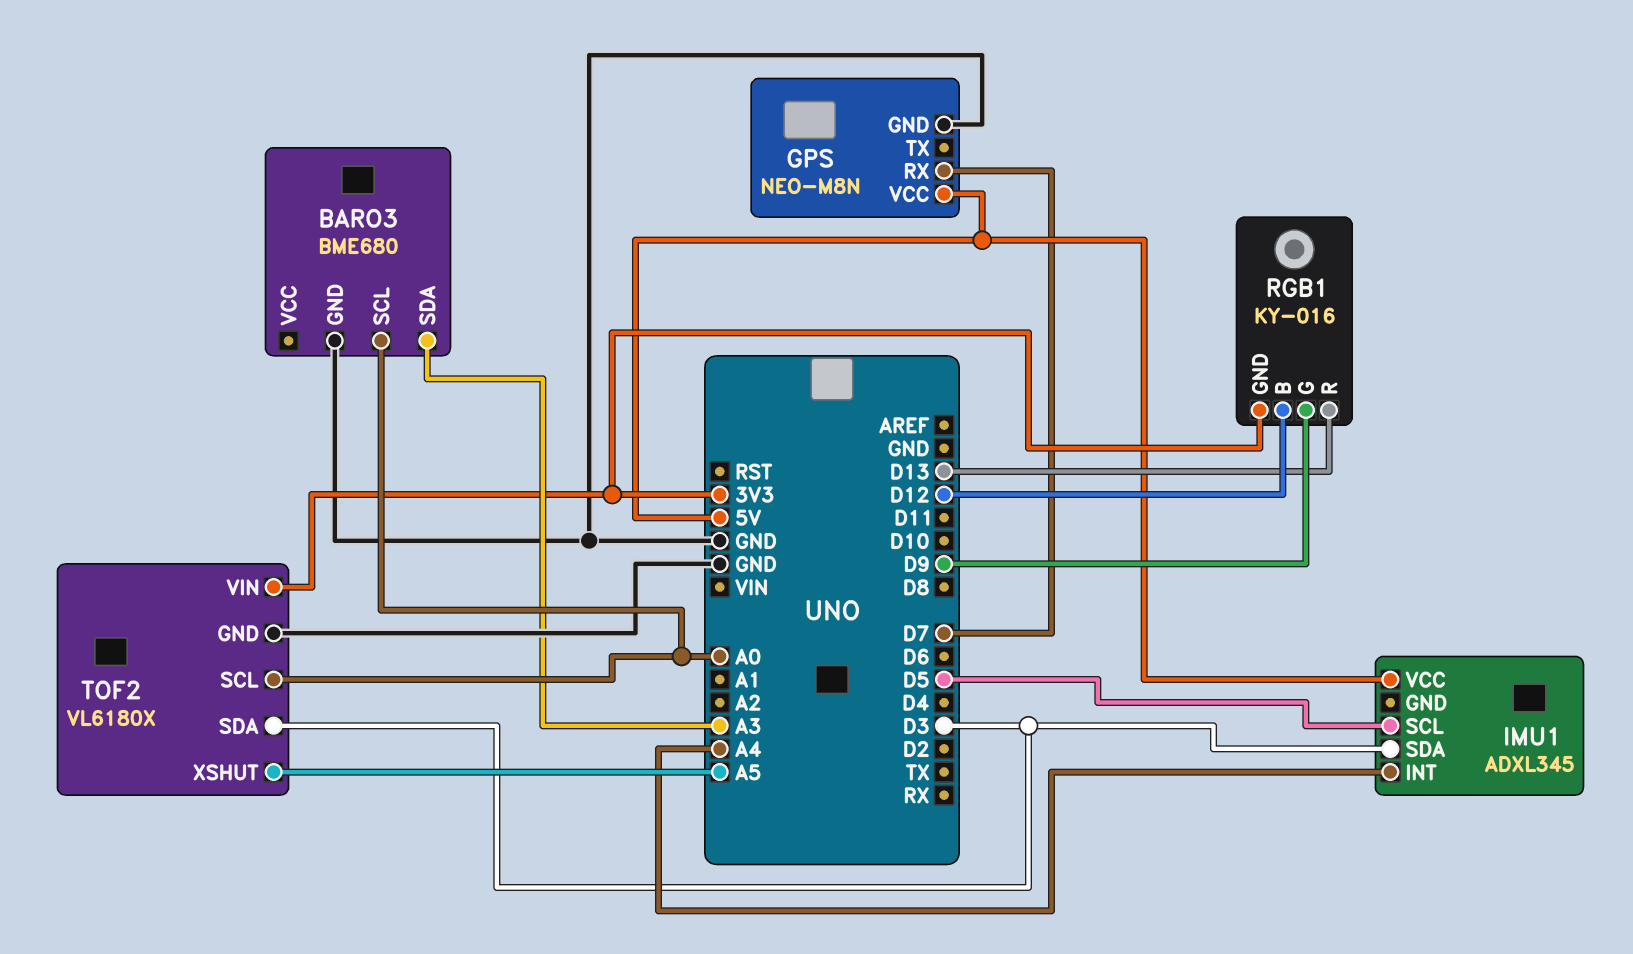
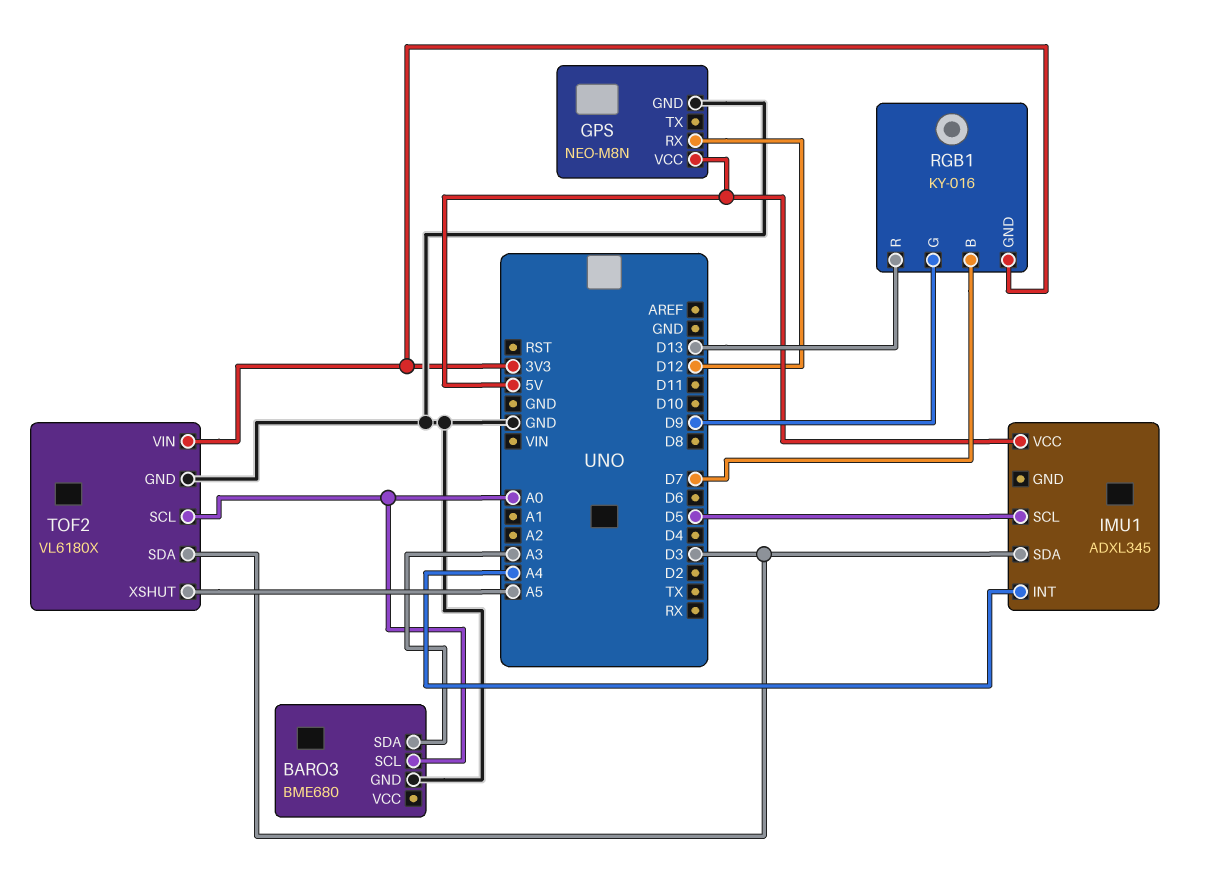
GPS pin RX: D7 -> D12
RGB1 pin B: D12 -> D7

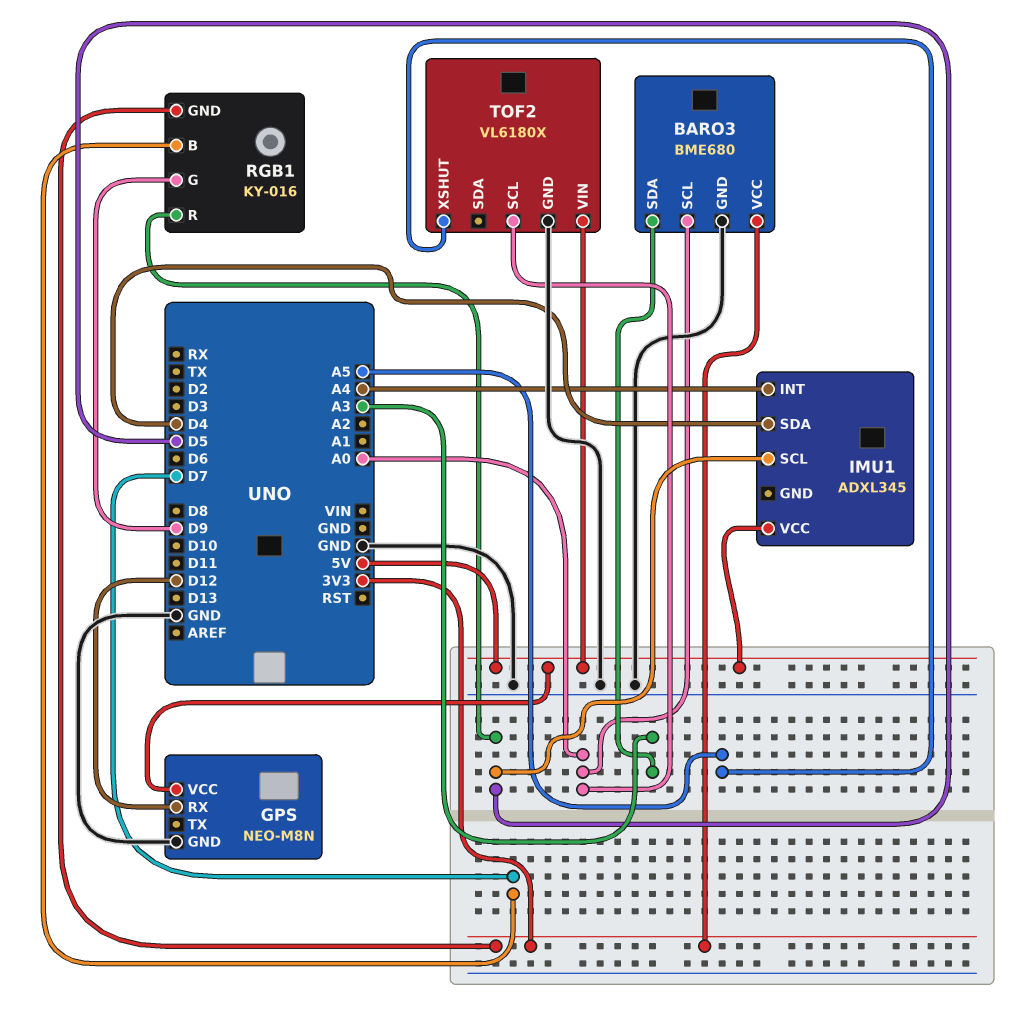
BARO3 pin VCC: none -> 3V3
IMU1 pin SDA: D3 -> D4
RGB1 pin R: D13 -> D5
TOF2 pin SDA: D3 -> none
TOF2 pin VIN: 3V3 -> 5V

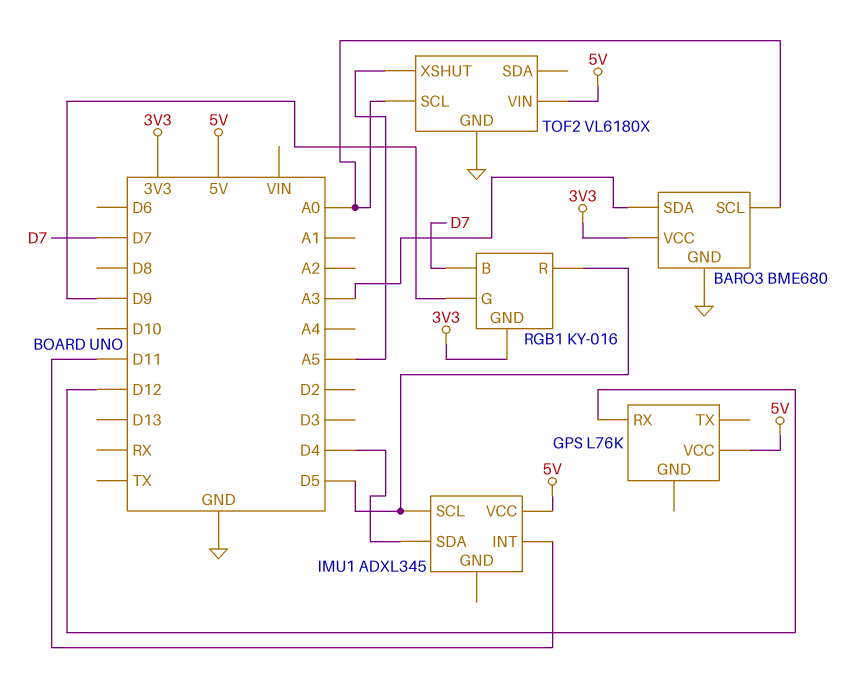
GPS: NEO-M8N -> L76K
GPS pin GND: GND -> none
IMU1 pin INT: A4 -> D11

